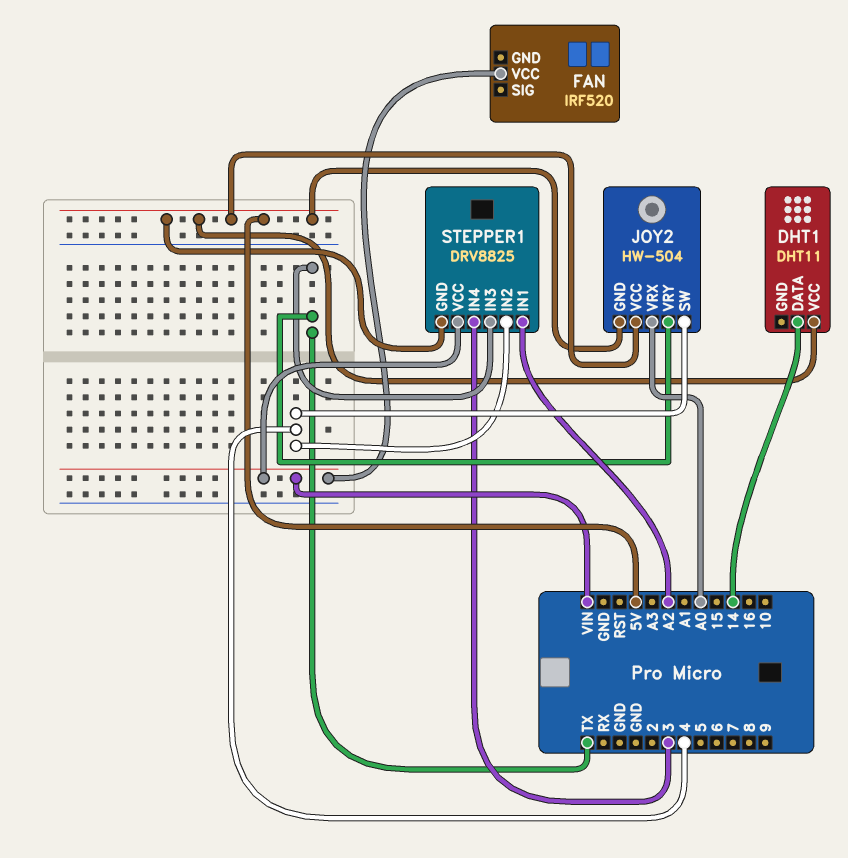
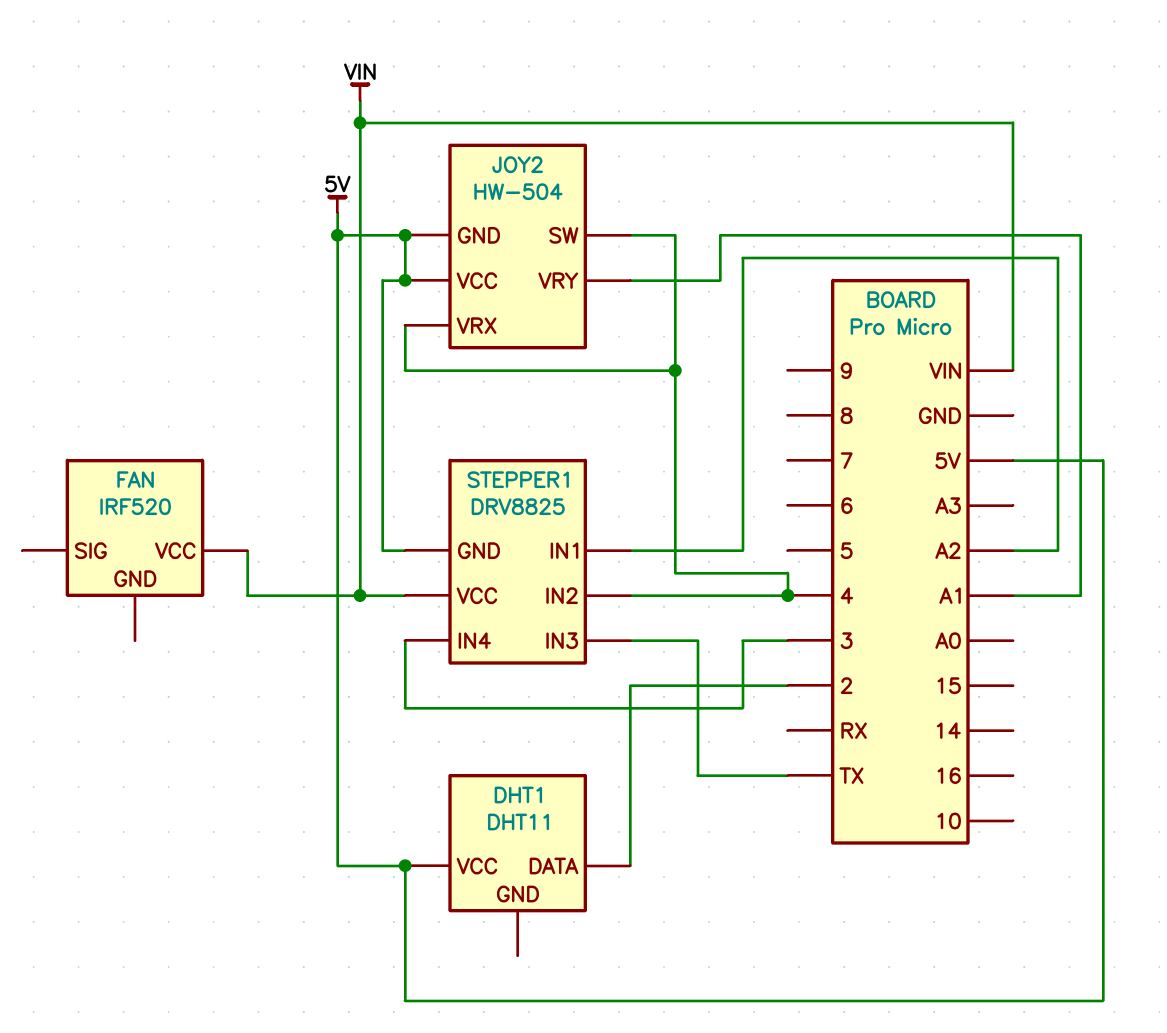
DHT1 pin DATA: 14 -> 2
JOY2 pin VRX: A0 -> 4
JOY2 pin VRY: TX -> A1

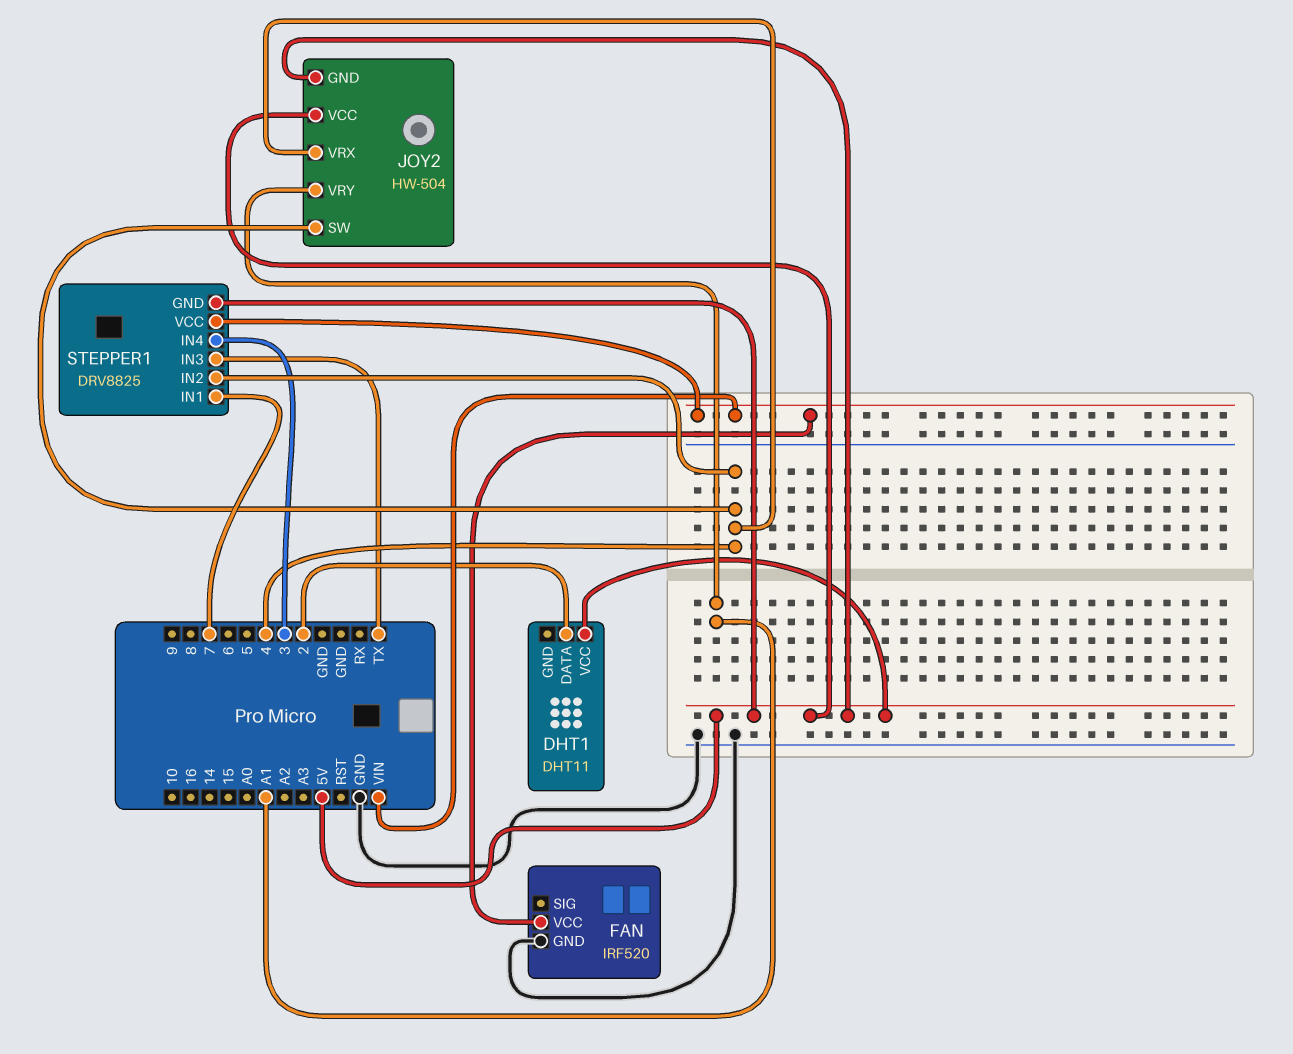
FAN pin GND: none -> GND
STEPPER1 pin IN1: A2 -> 7

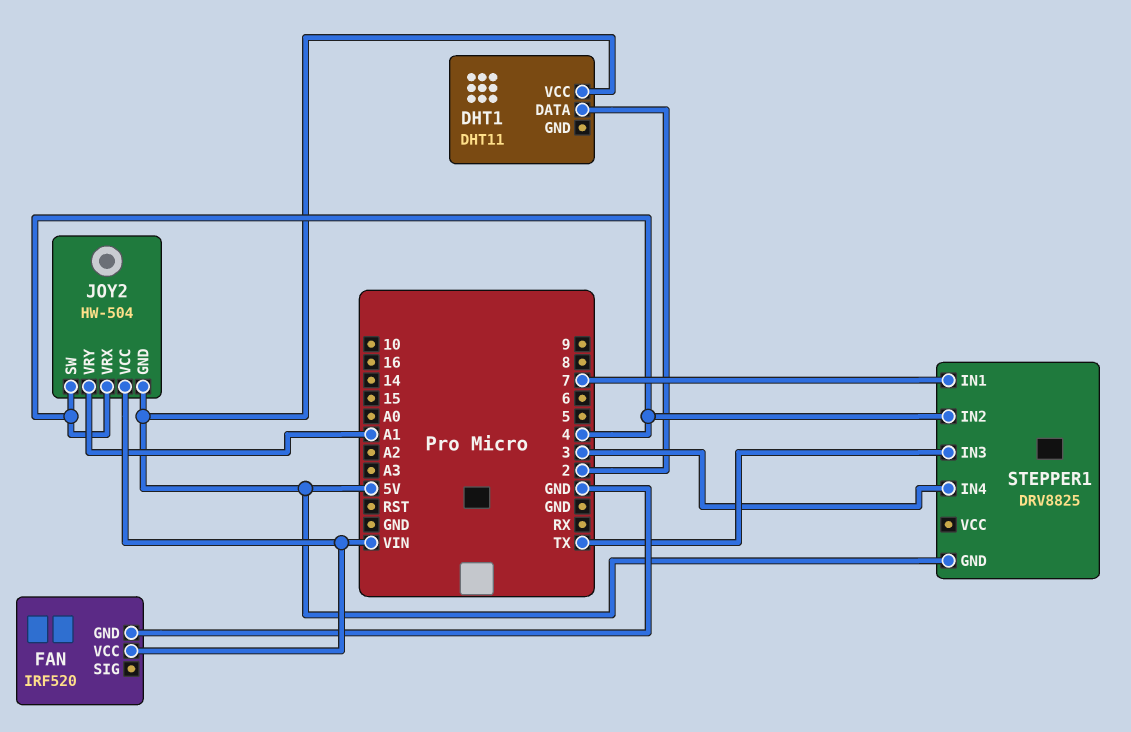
JOY2 pin VCC: 5V -> VIN
STEPPER1 pin VCC: VIN -> none

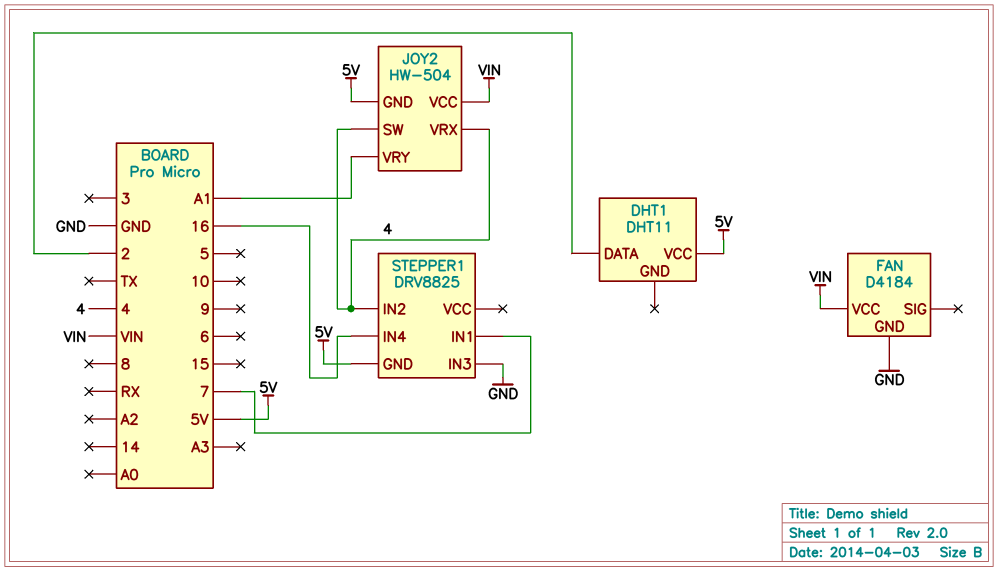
FAN: IRF520 -> D4184
STEPPER1 pin IN3: TX -> GND
STEPPER1 pin IN4: 3 -> 16

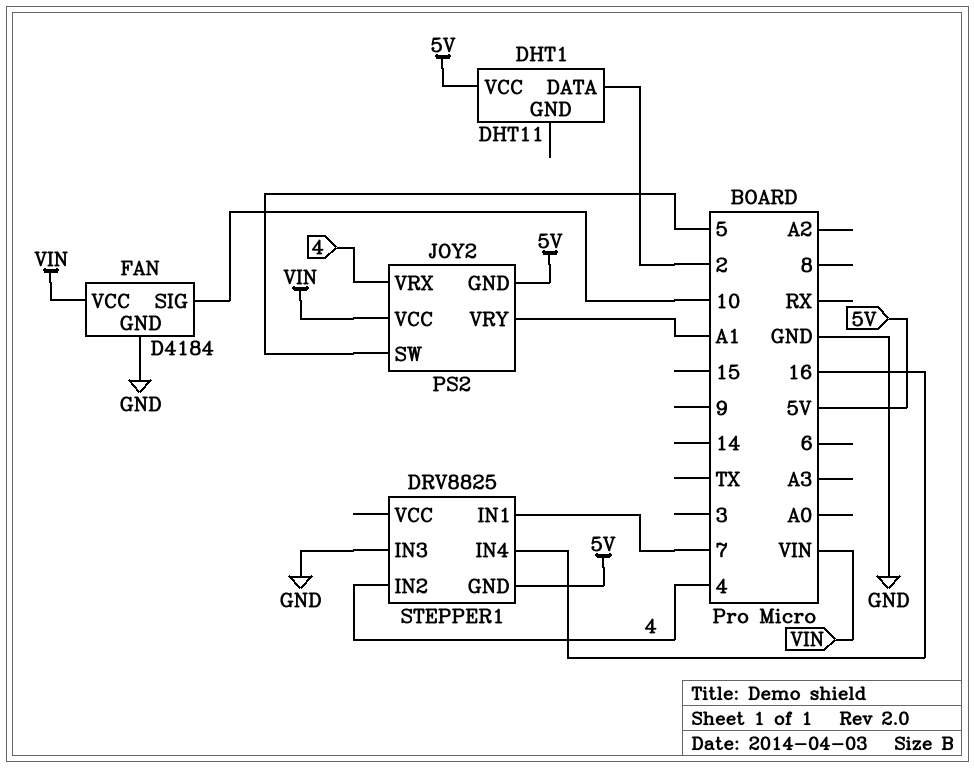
FAN pin SIG: none -> 10
JOY2: HW-504 -> PS2
JOY2 pin SW: 4 -> 5

